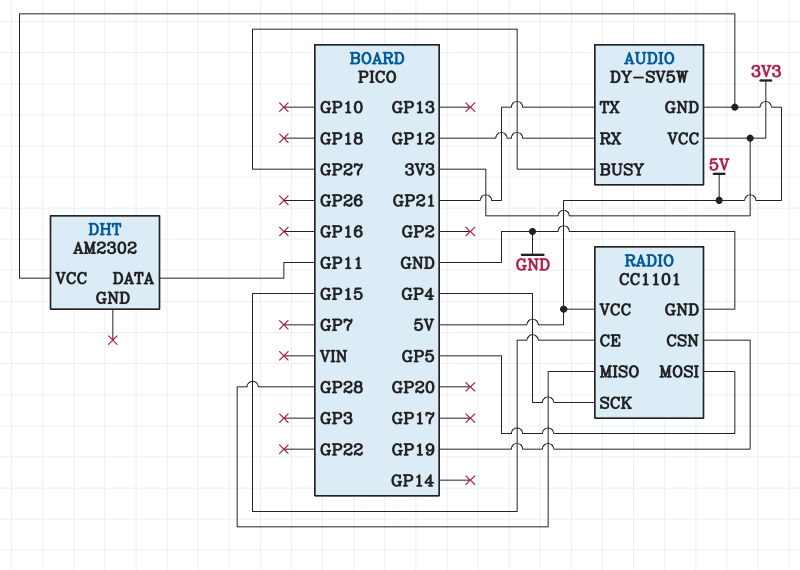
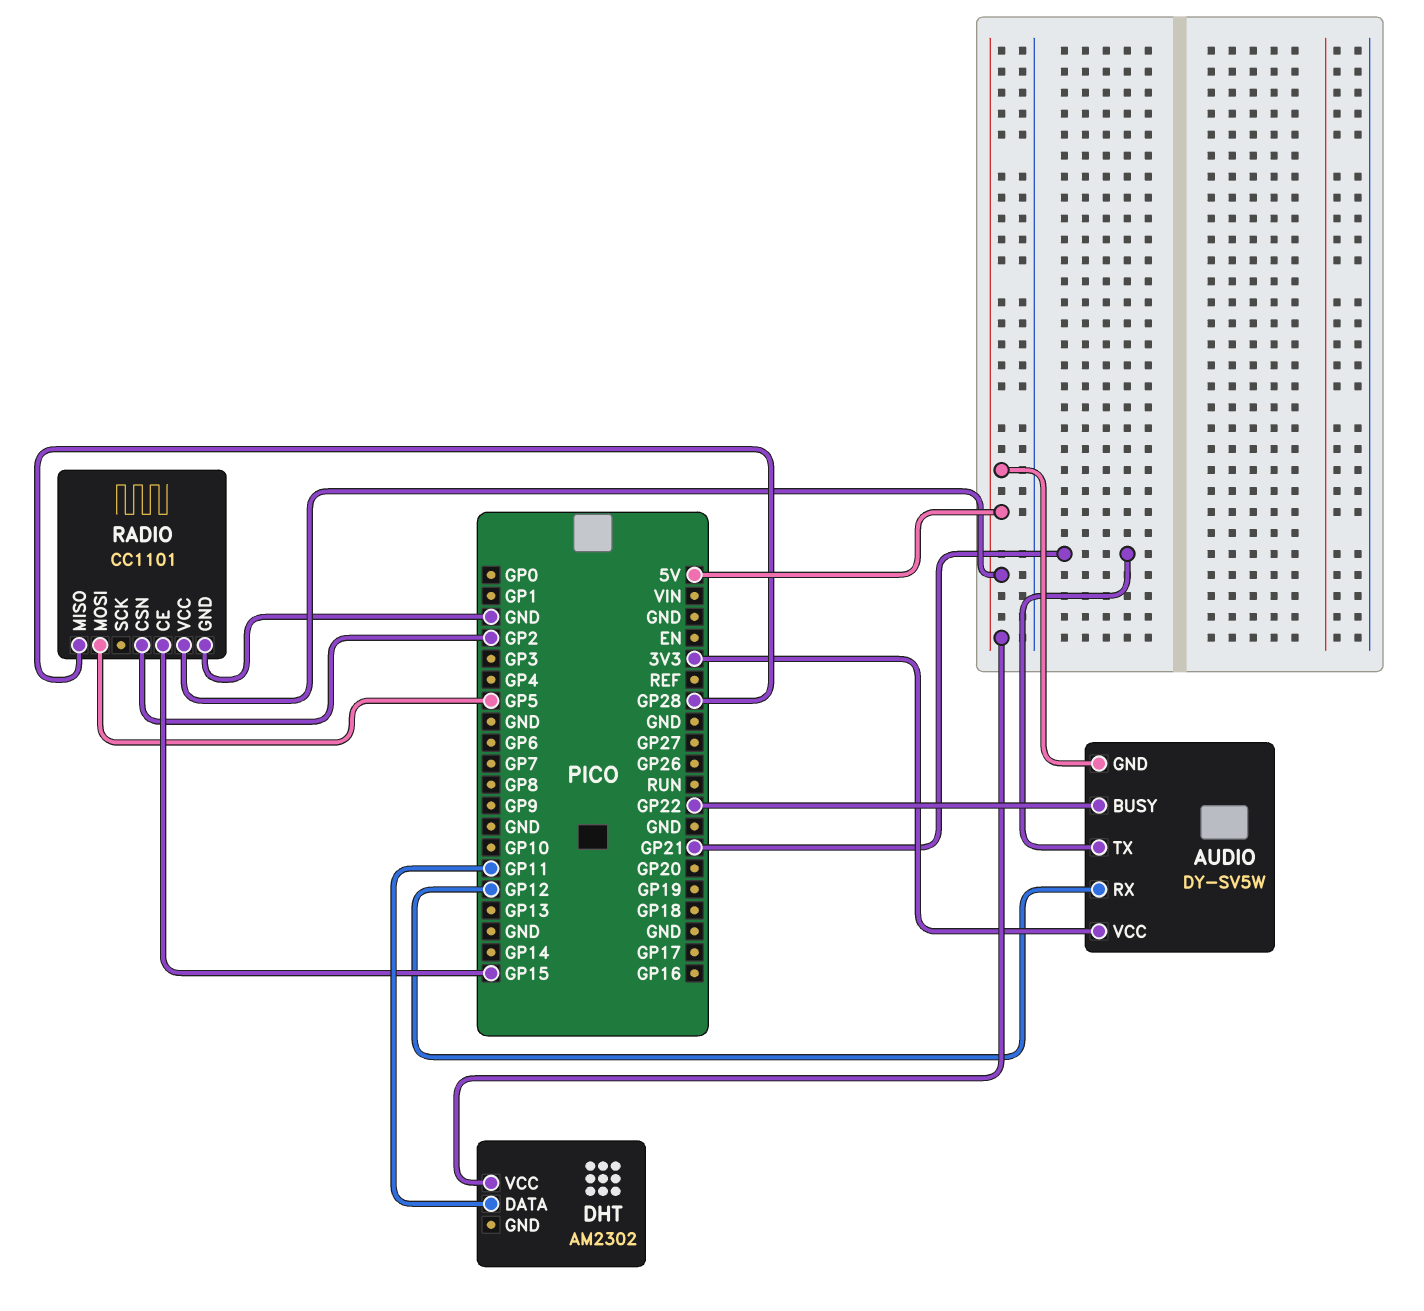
AUDIO pin BUSY: GP27 -> GP22
RADIO pin CSN: GP19 -> GP2
RADIO pin SCK: GP4 -> none

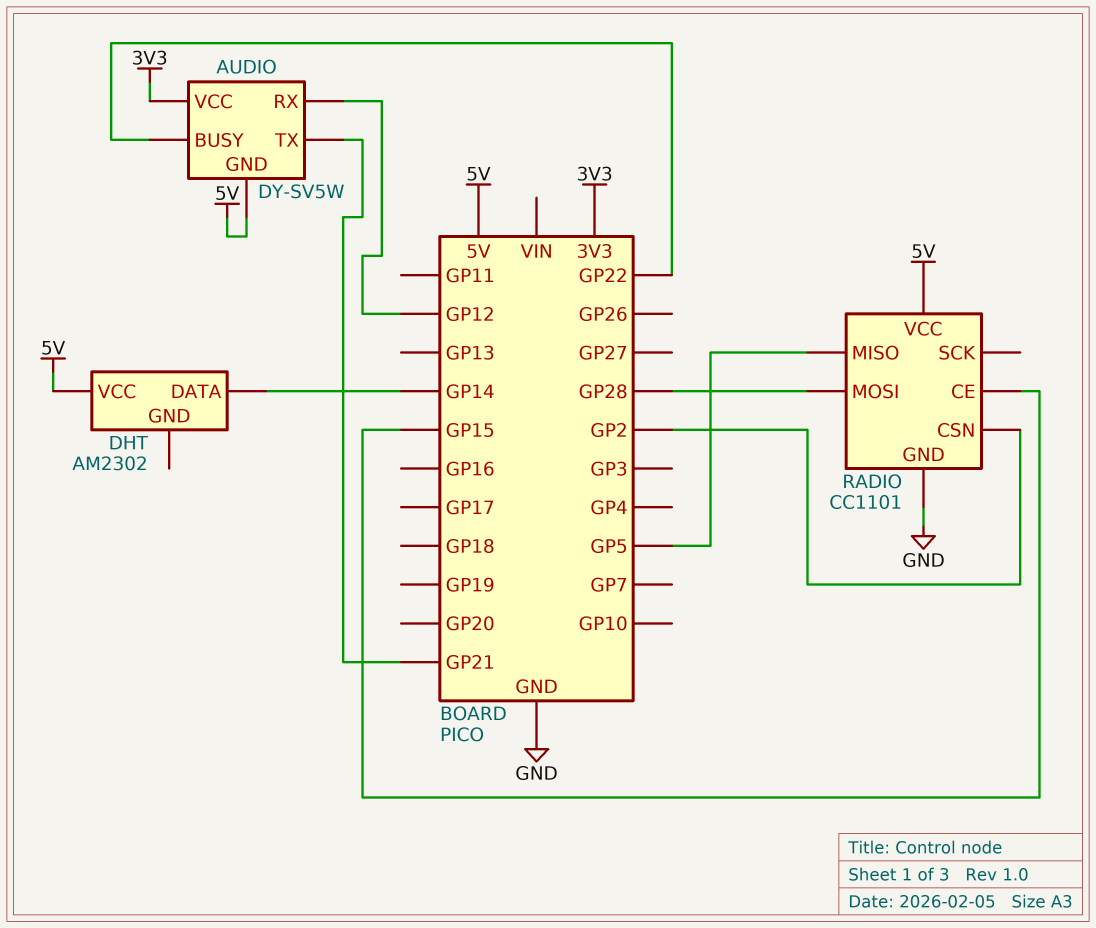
DHT pin DATA: GP11 -> GP14
RADIO pin MISO: GP28 -> GP5
RADIO pin MOSI: GP5 -> GP28

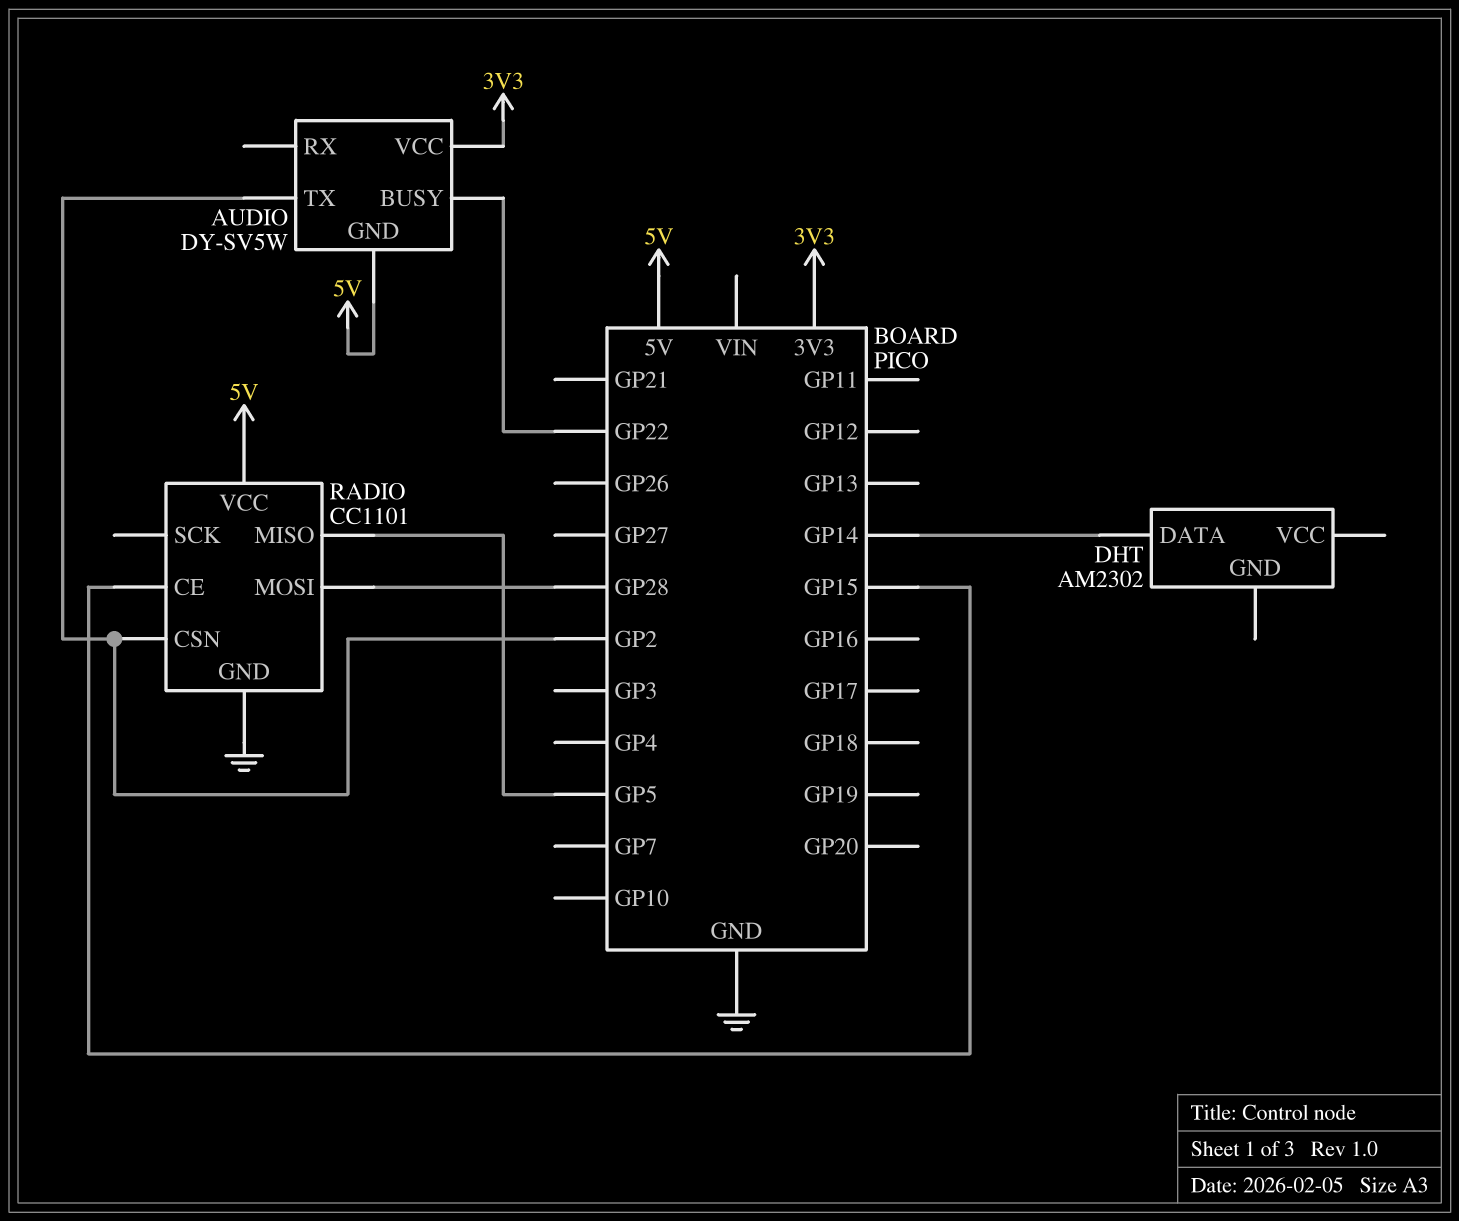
AUDIO pin RX: GP12 -> none
AUDIO pin TX: GP21 -> GP2
DHT pin VCC: 5V -> none

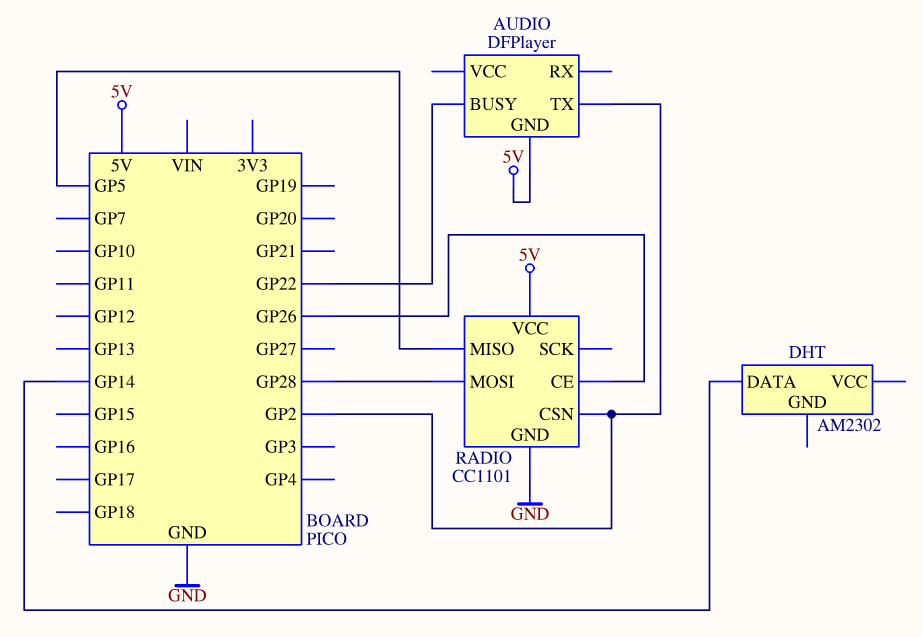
AUDIO: DY-SV5W -> DFPlayer
AUDIO pin VCC: 3V3 -> none
RADIO pin CE: GP15 -> GP26

